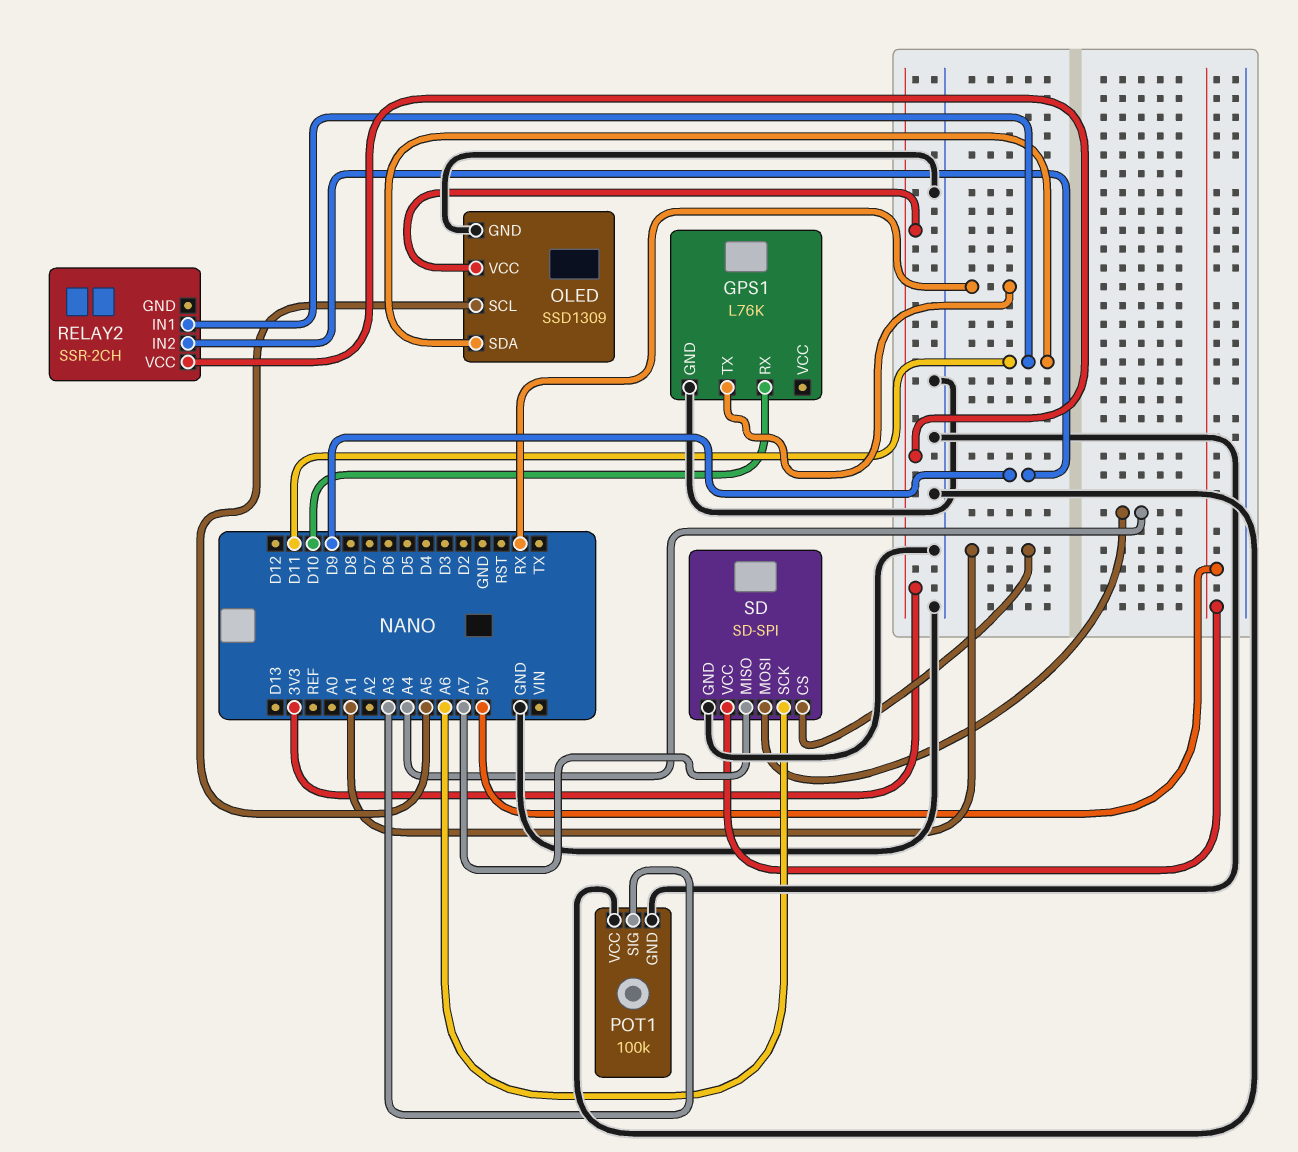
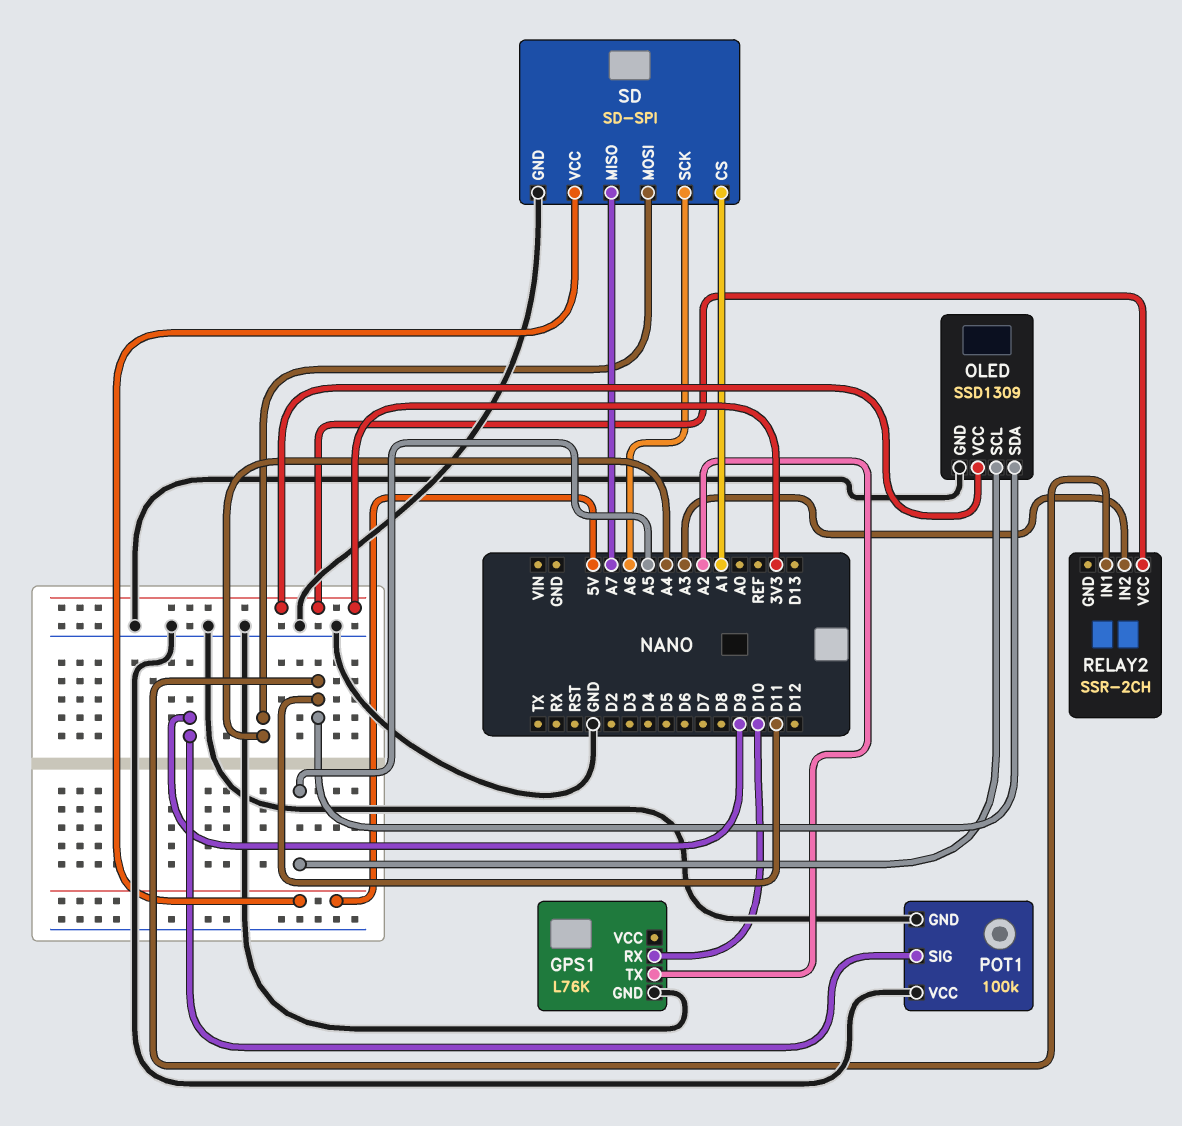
GPS1 pin TX: RX -> A2
POT1 pin SIG: A3 -> D9
RELAY2 pin IN2: D9 -> A3

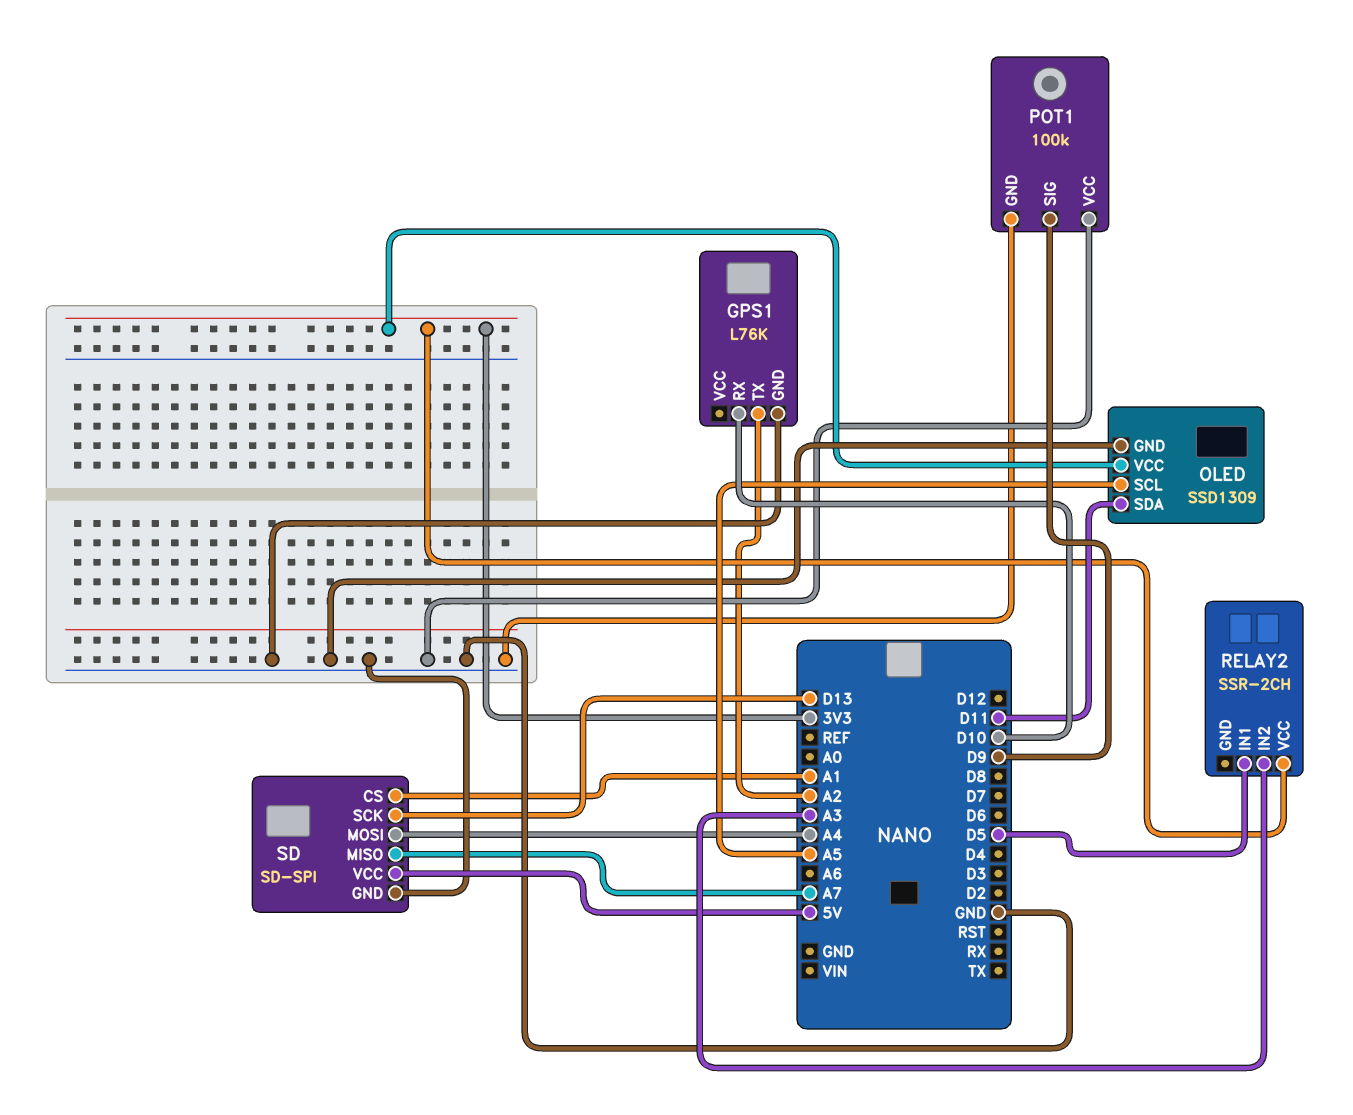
RELAY2 pin IN1: D11 -> D5
SD pin SCK: A6 -> D13

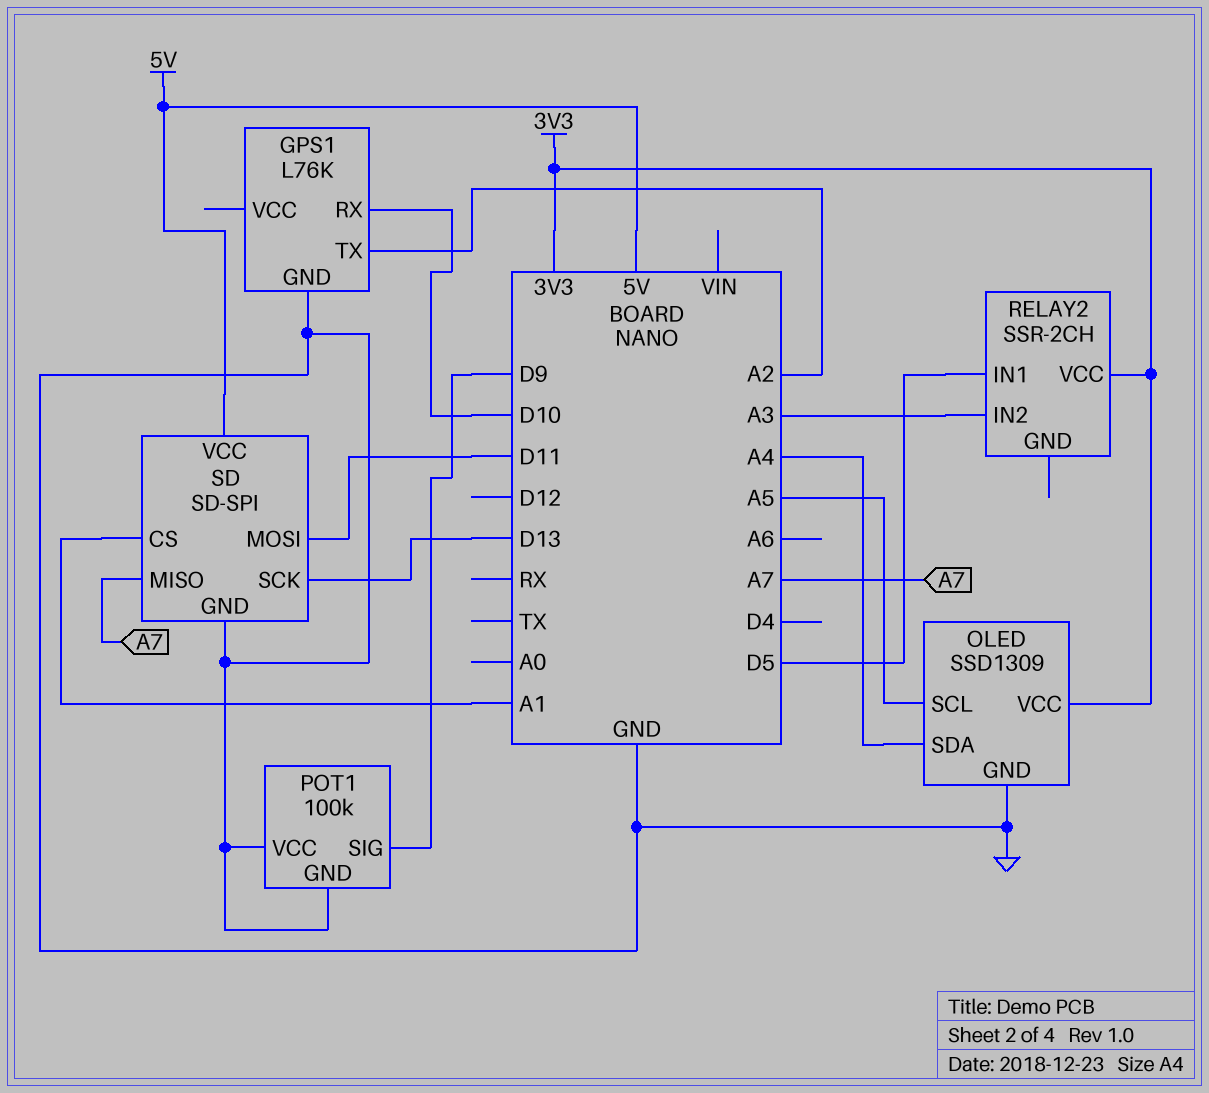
OLED pin SDA: D11 -> A4
SD pin MOSI: A4 -> D11

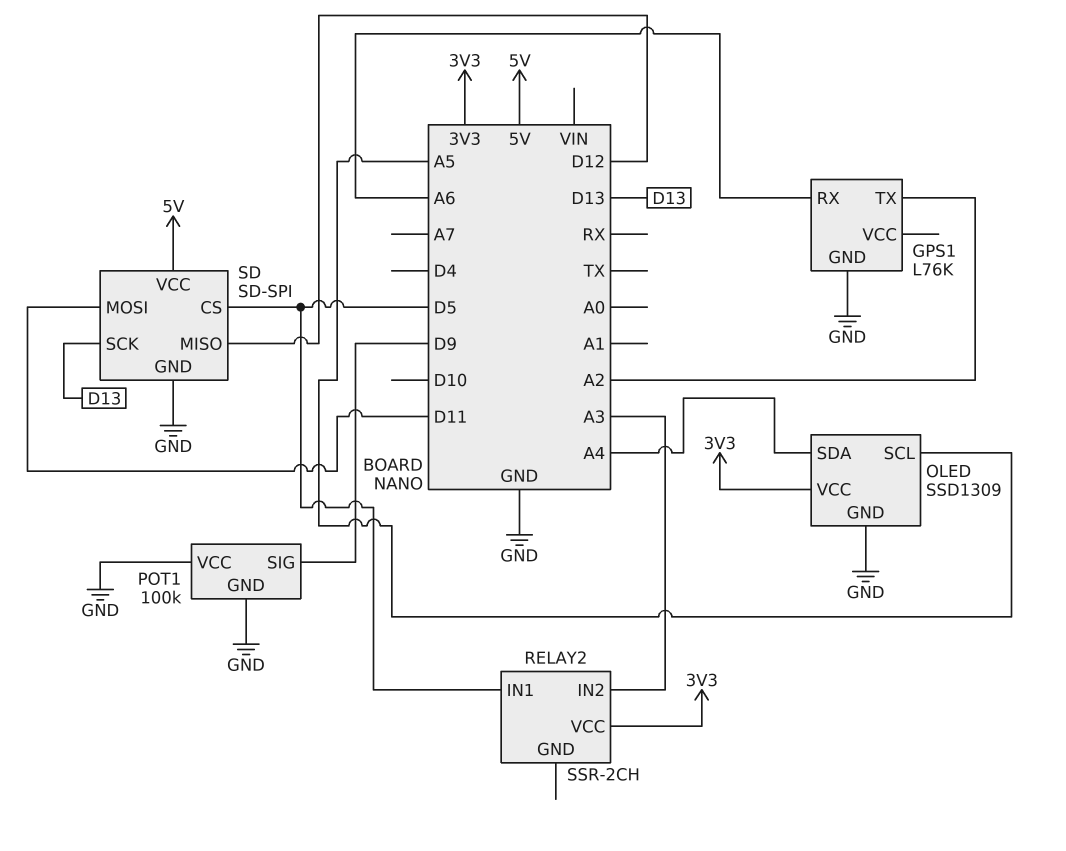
GPS1 pin RX: D10 -> A6
SD pin CS: A1 -> D5
SD pin MISO: A7 -> D12

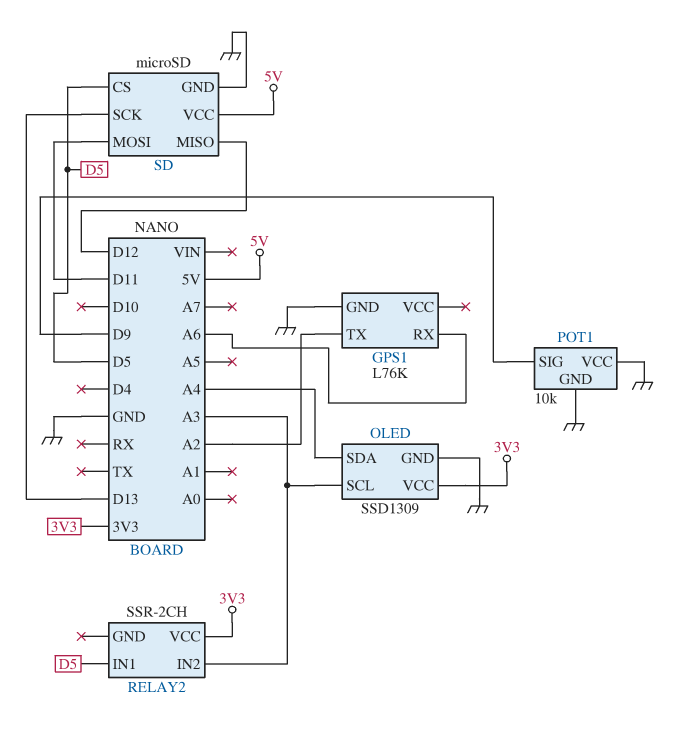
OLED pin SCL: A5 -> A3
POT1: 100k -> 10k
SD: SD-SPI -> microSD

